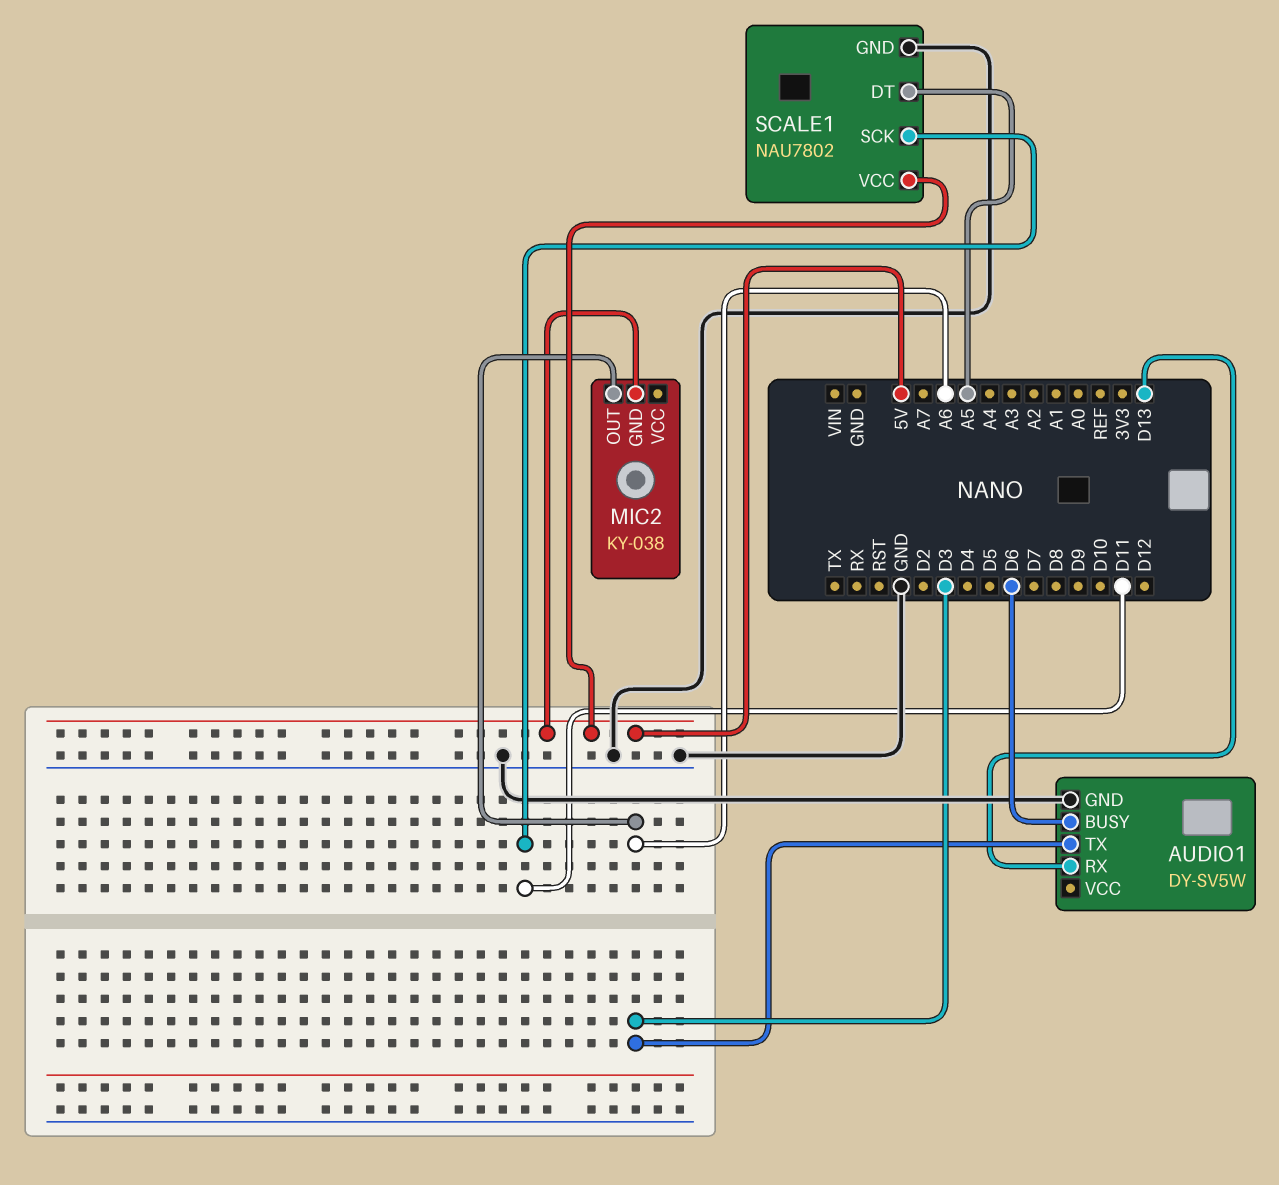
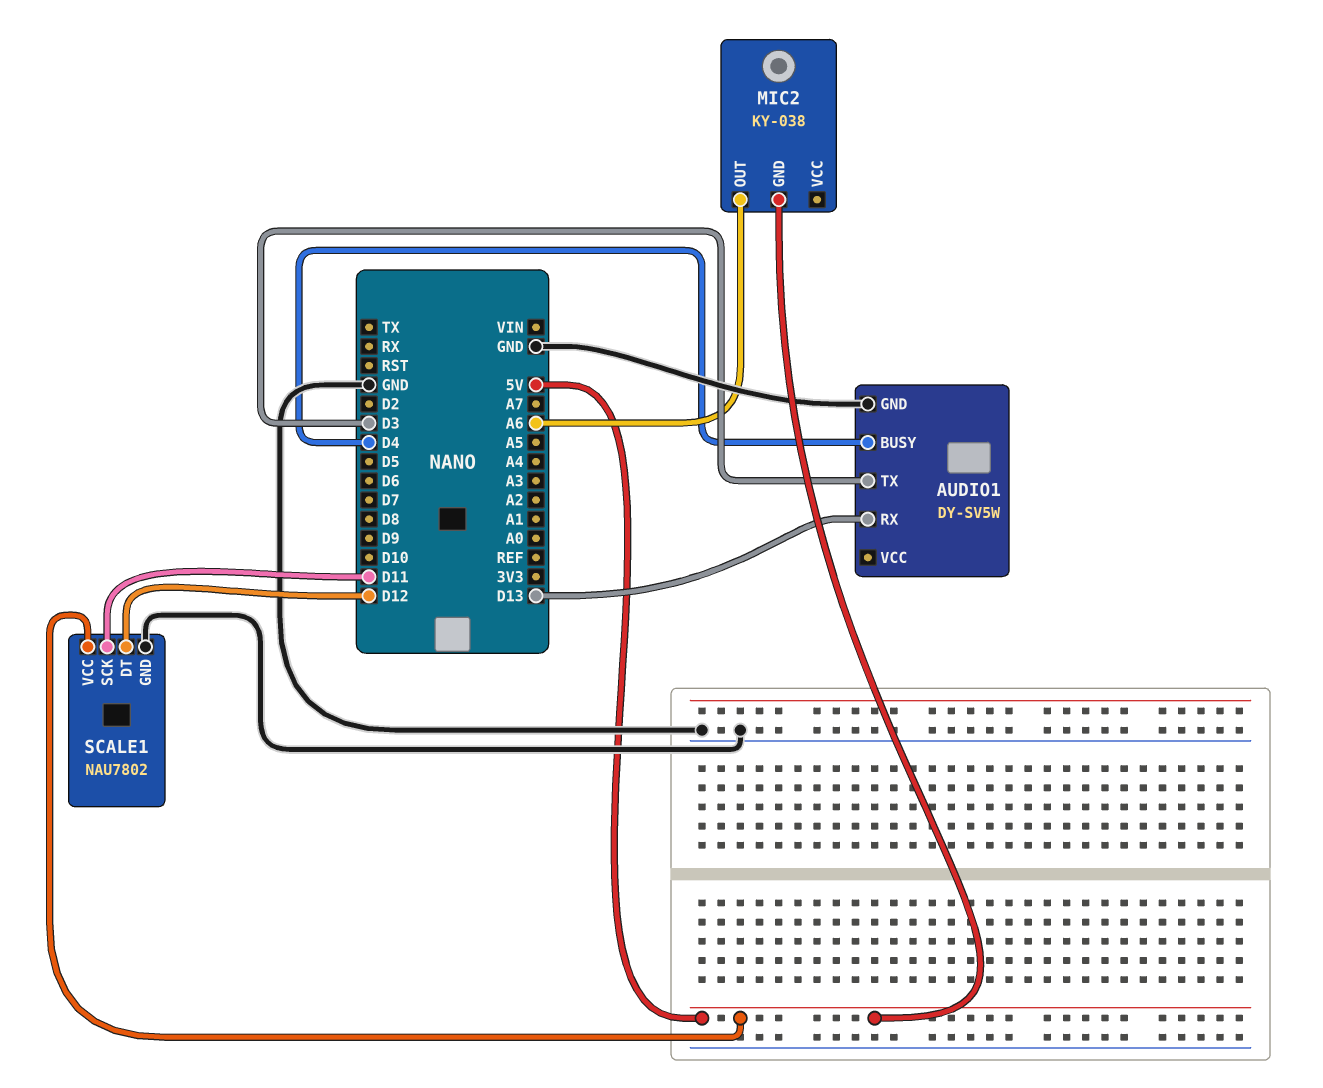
AUDIO1 pin BUSY: D6 -> D4
SCALE1 pin DT: A5 -> D12

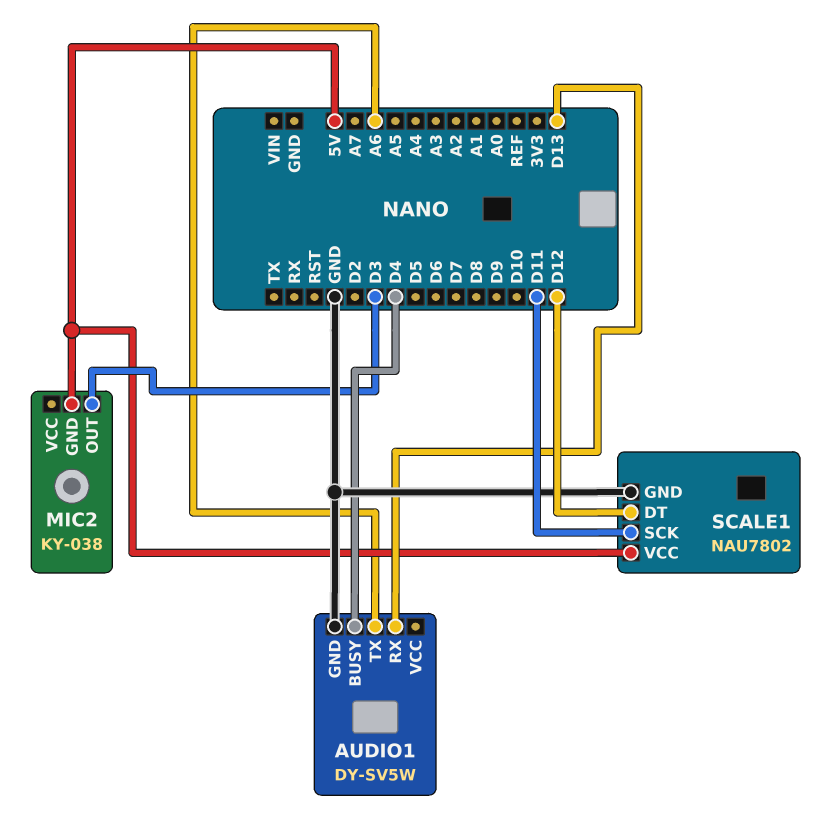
AUDIO1 pin TX: D3 -> A6
MIC2 pin OUT: A6 -> D3

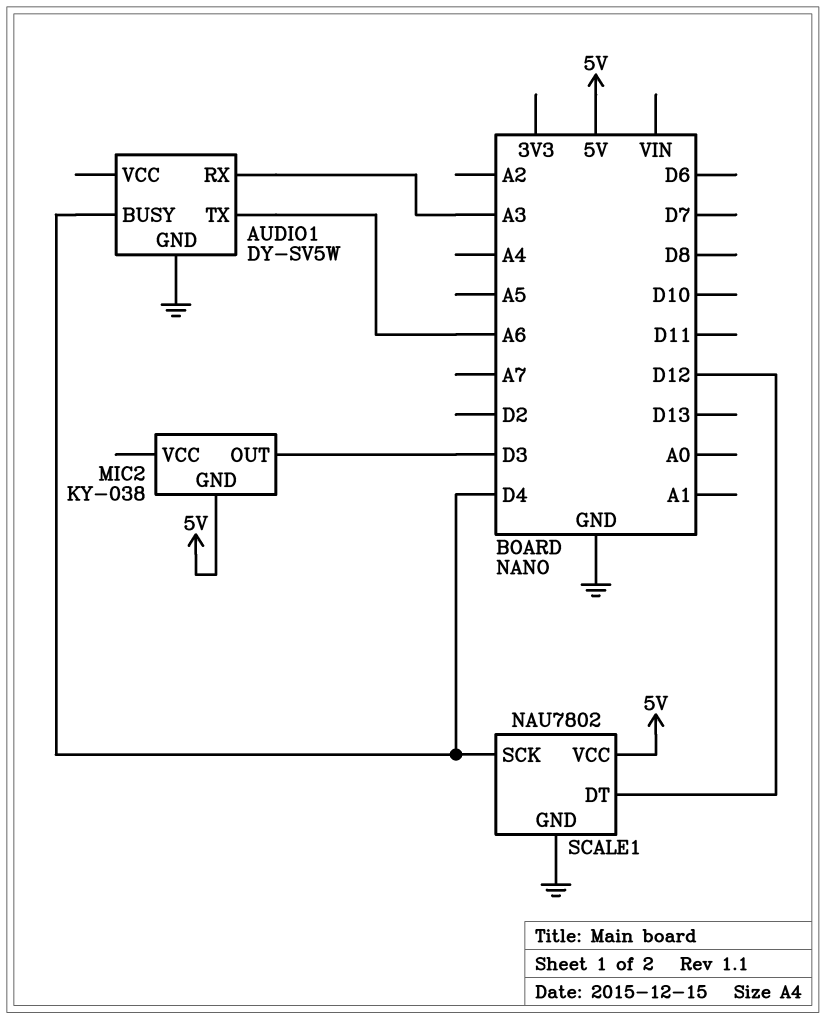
AUDIO1 pin RX: D13 -> A3
SCALE1 pin SCK: D11 -> D4

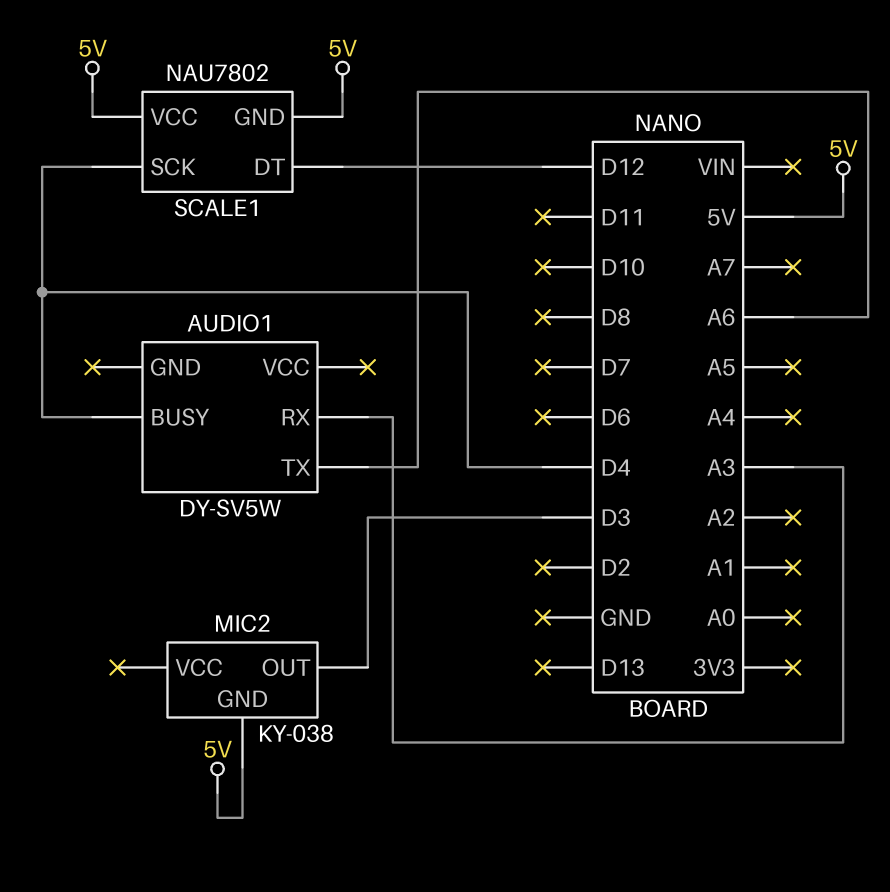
AUDIO1 pin GND: GND -> none
SCALE1 pin GND: GND -> 5V

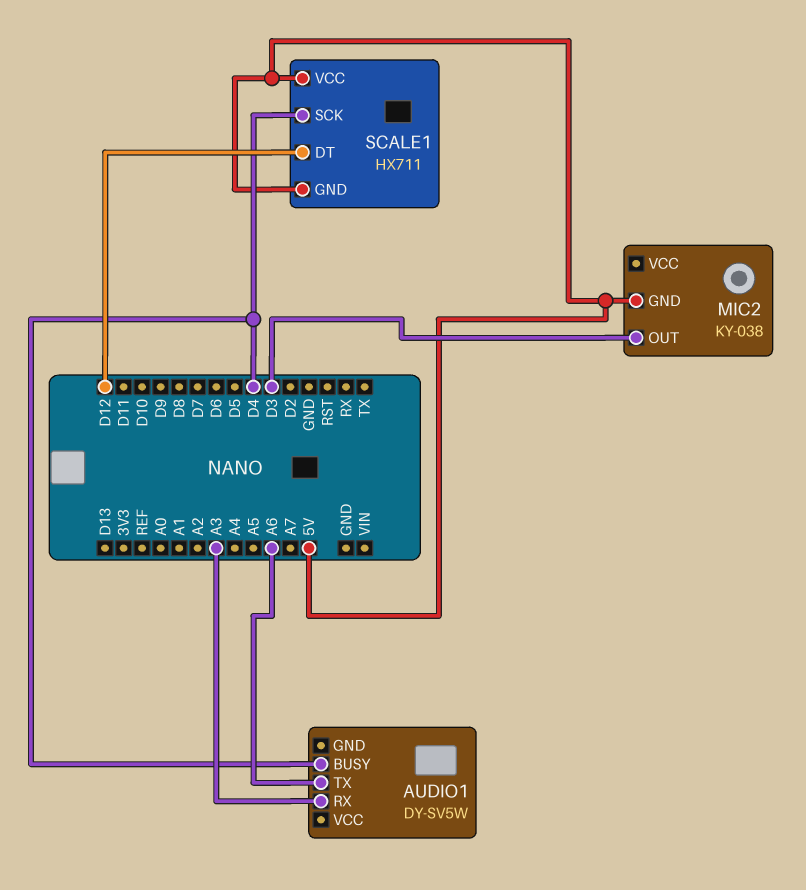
SCALE1: NAU7802 -> HX711

